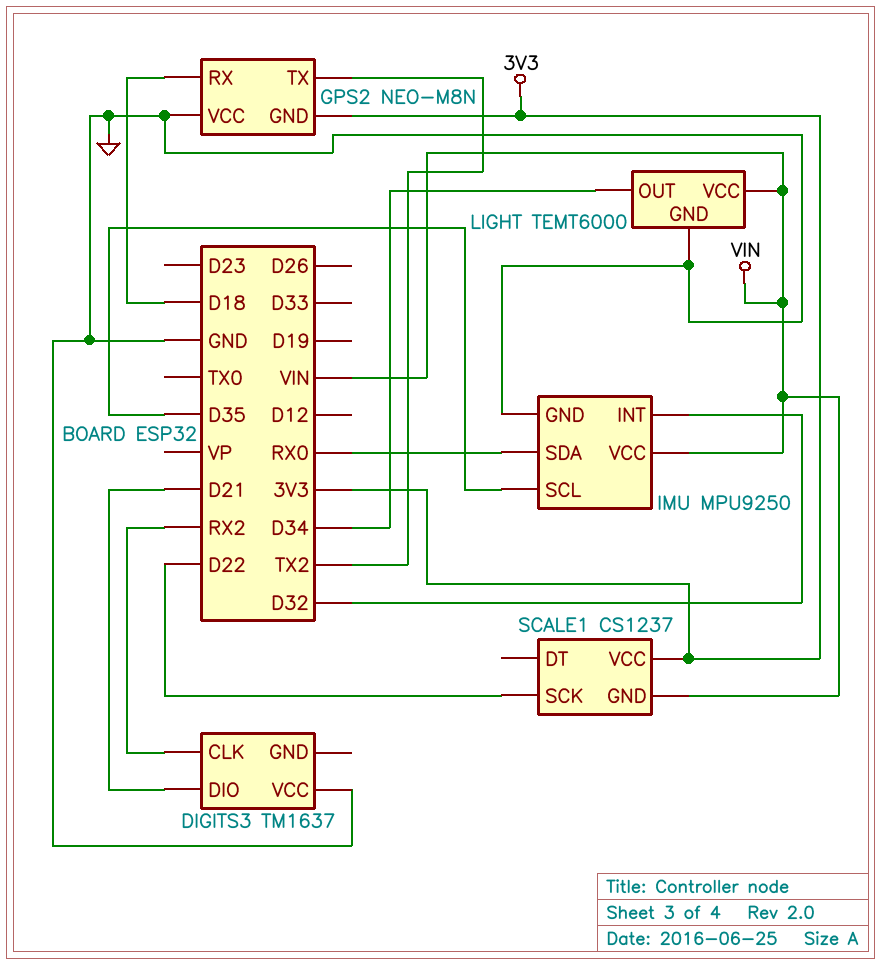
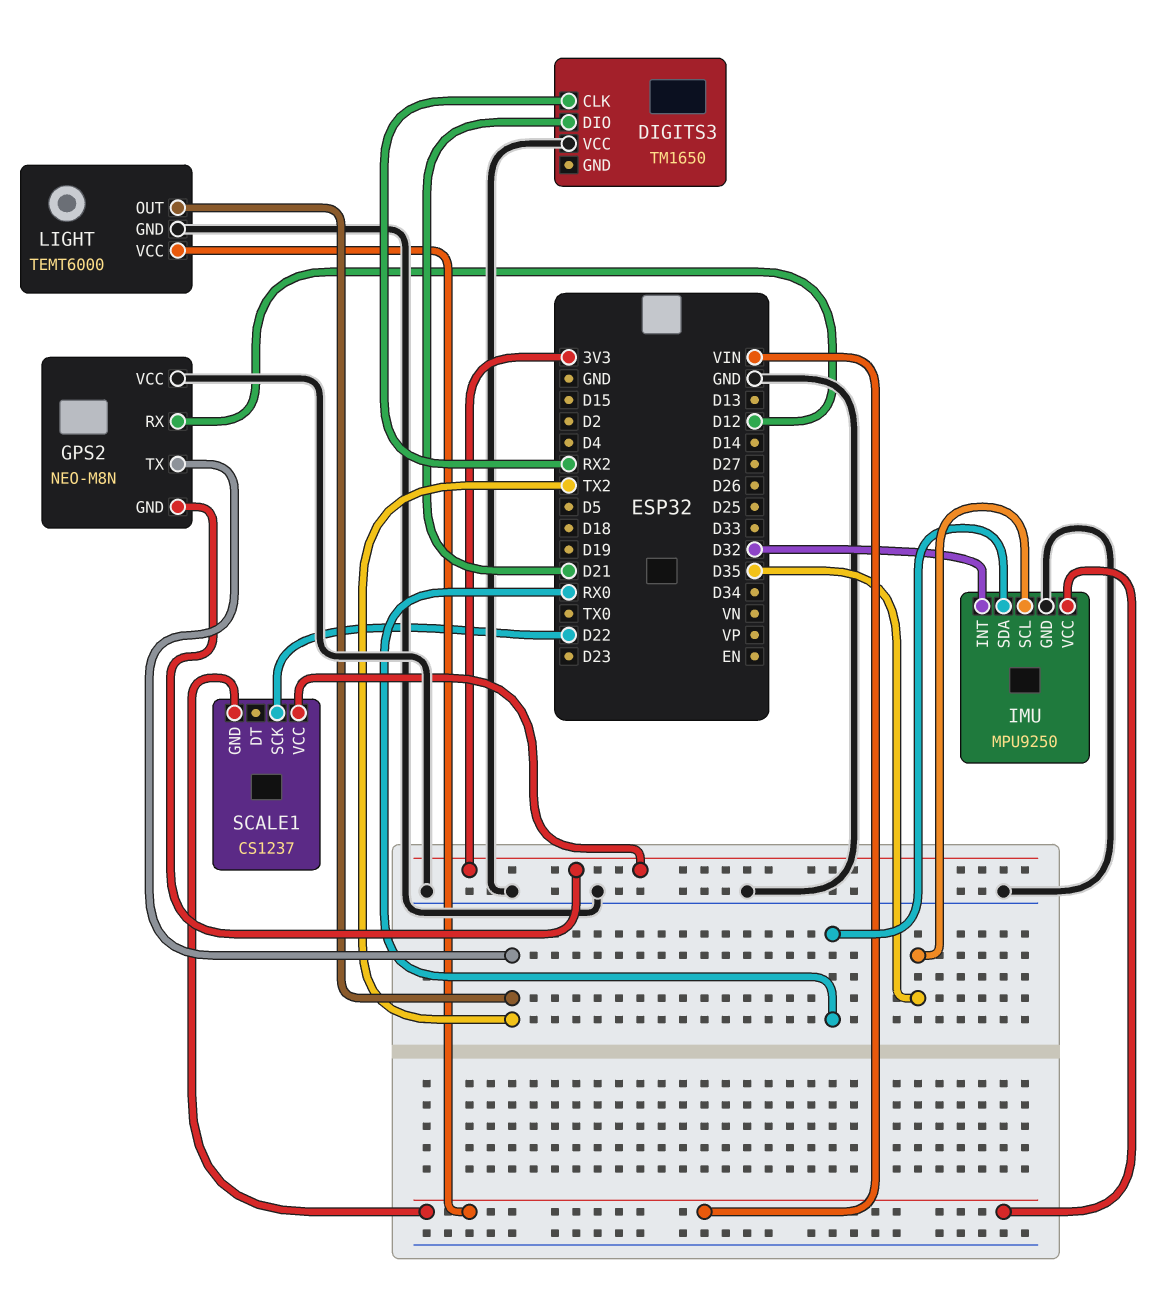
DIGITS3: TM1637 -> TM1650
GPS2 pin RX: D18 -> D12
LIGHT pin OUT: D34 -> TX2

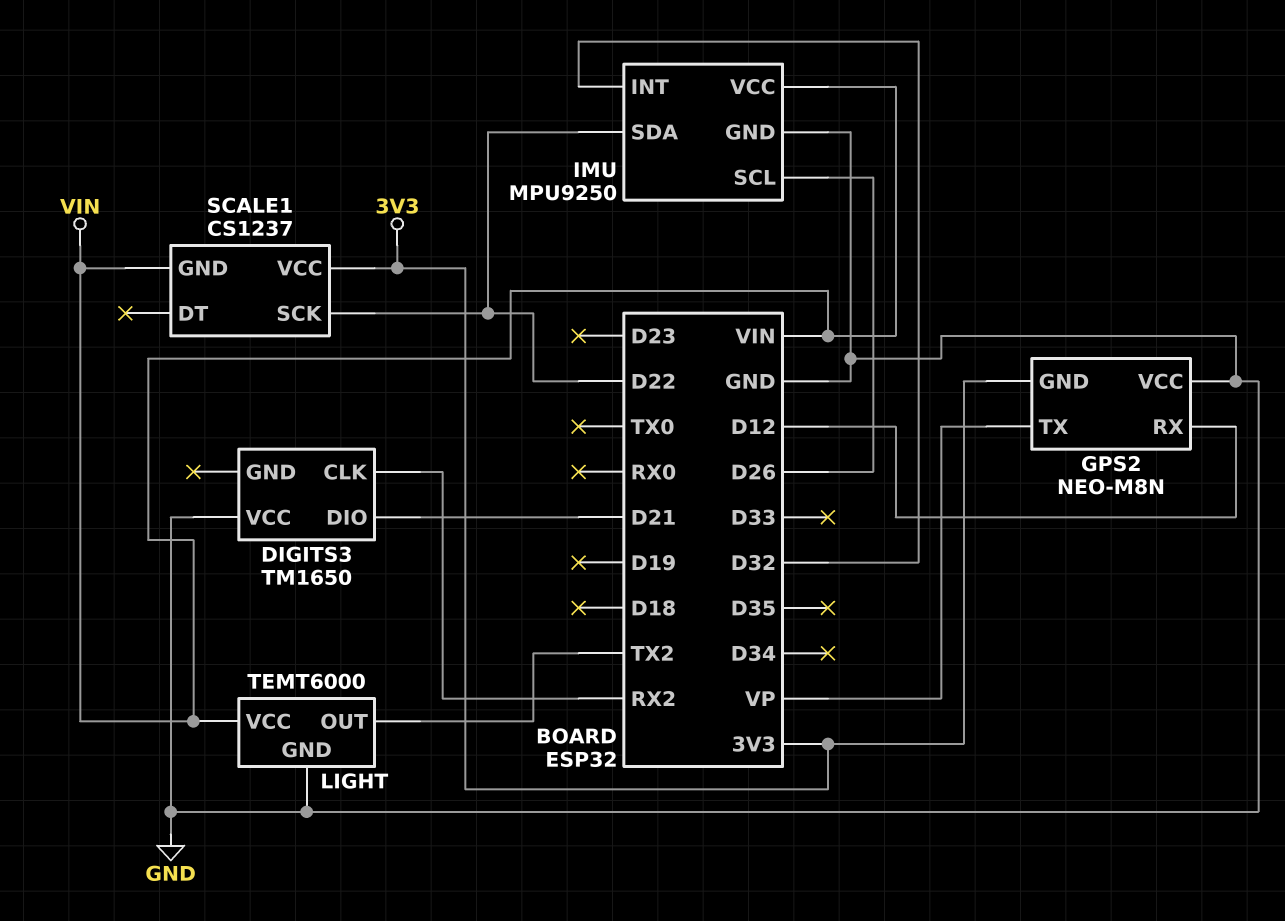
GPS2 pin TX: TX2 -> VP
IMU pin SCL: D35 -> D26
IMU pin SDA: RX0 -> D22

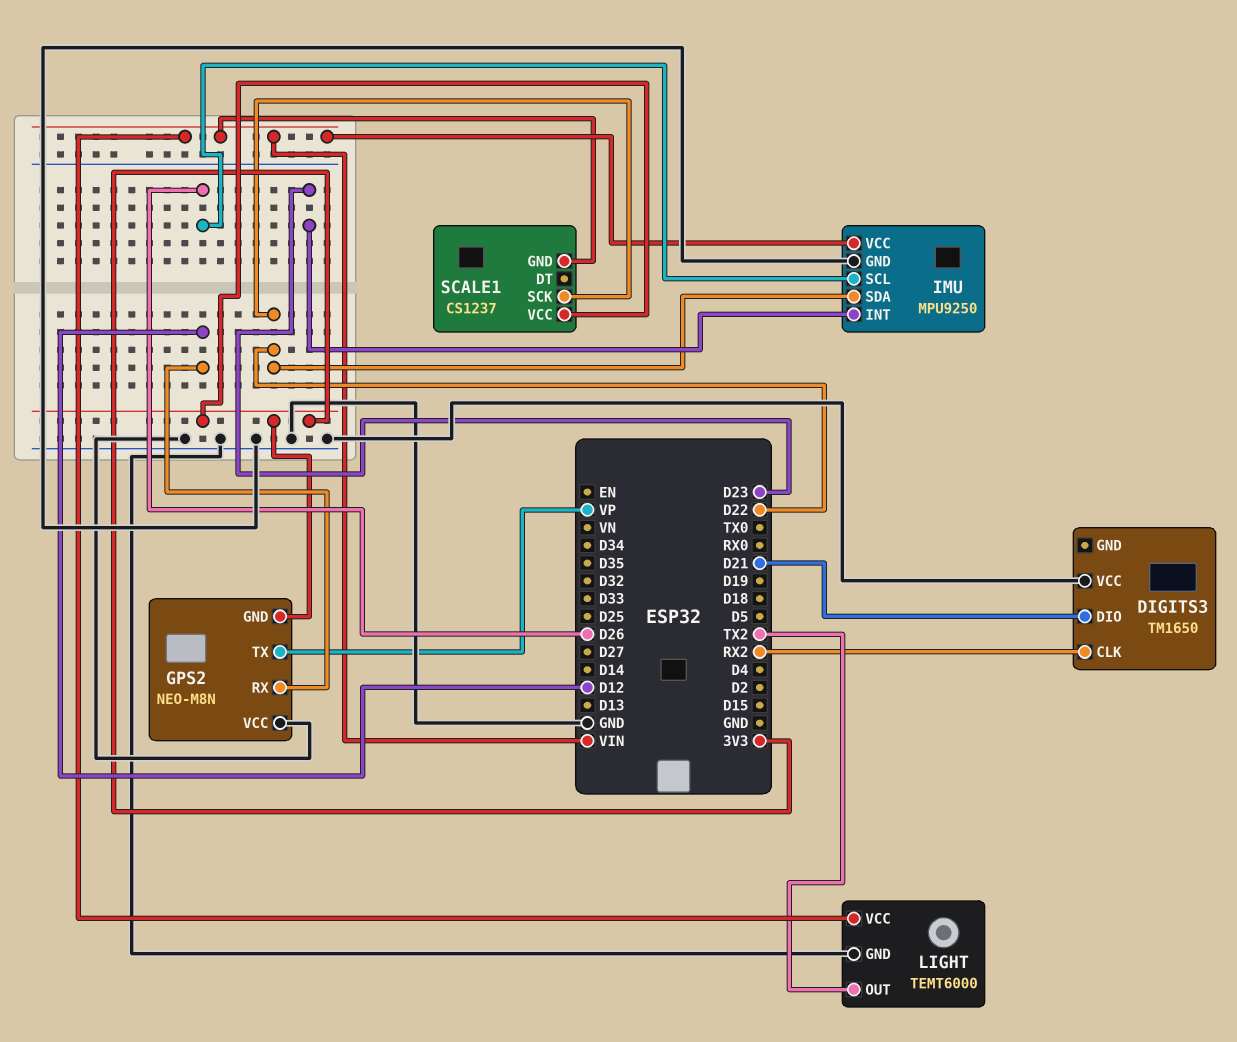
IMU pin INT: D32 -> D23

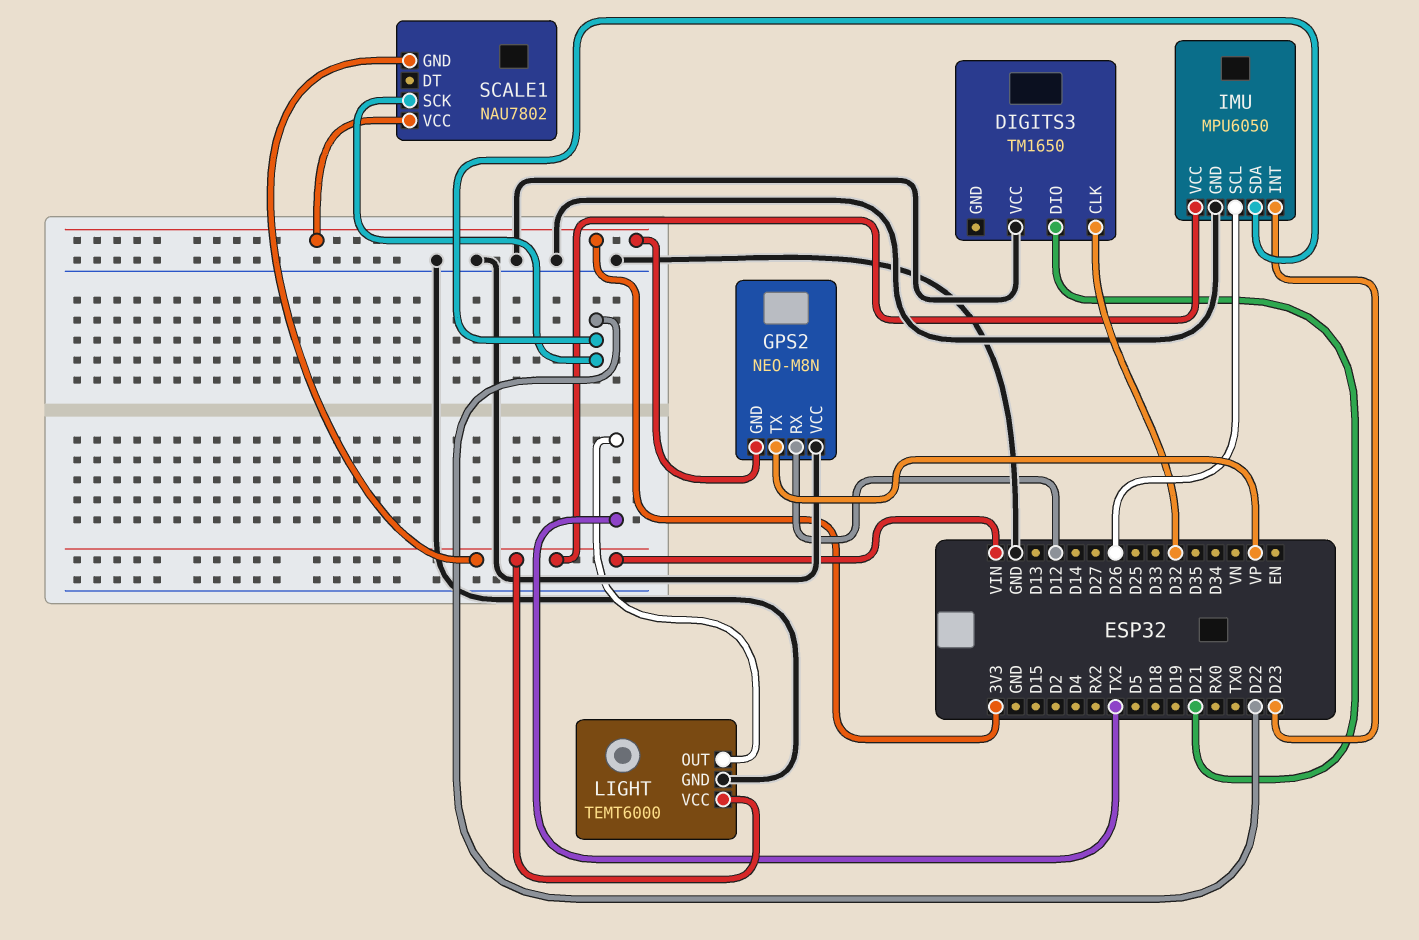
DIGITS3 pin CLK: RX2 -> D32
IMU: MPU9250 -> MPU6050
SCALE1: CS1237 -> NAU7802

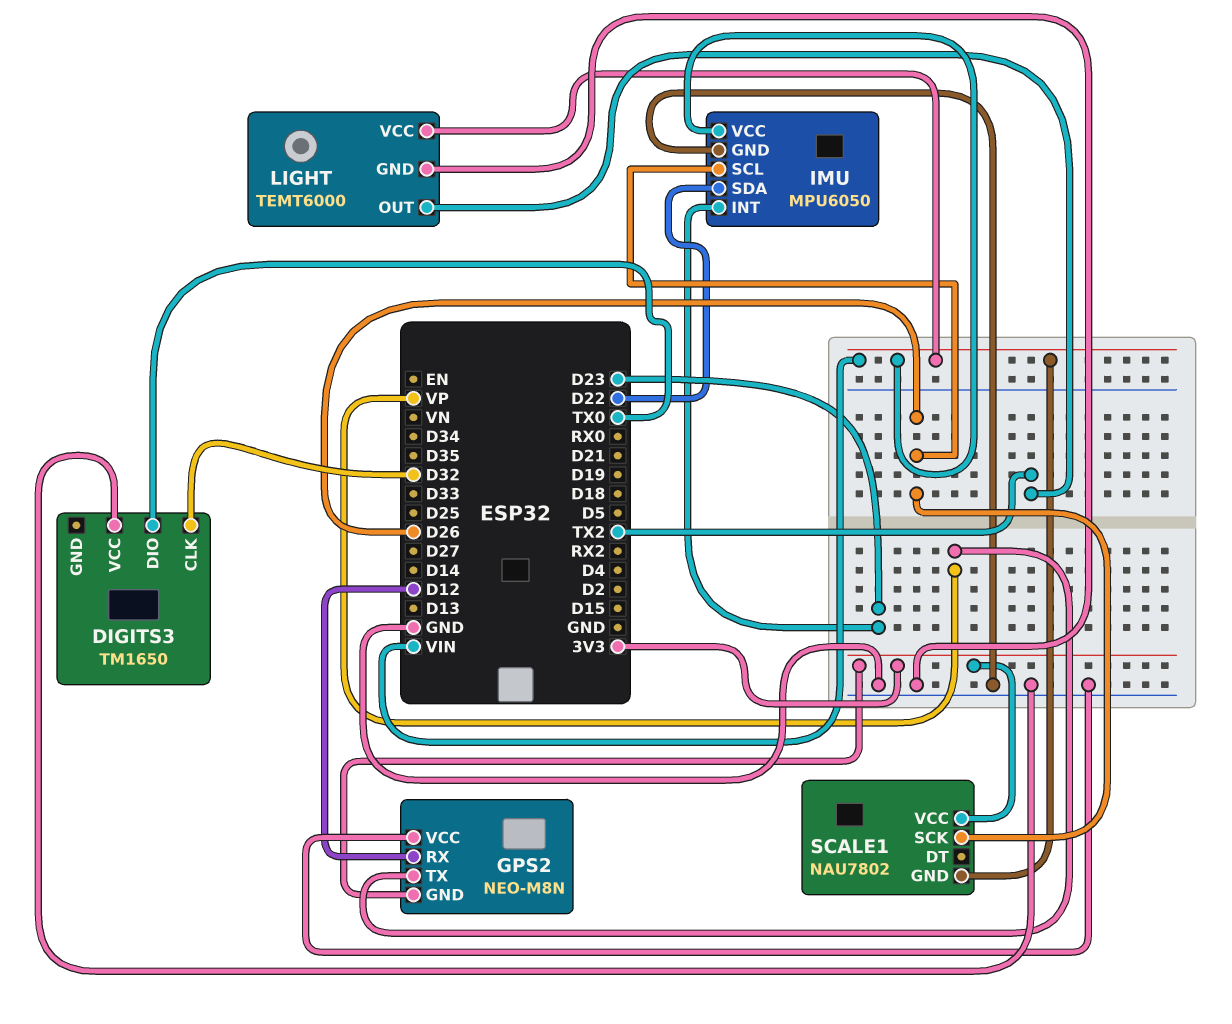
DIGITS3 pin DIO: D21 -> TX0
SCALE1 pin SCK: D22 -> D26

